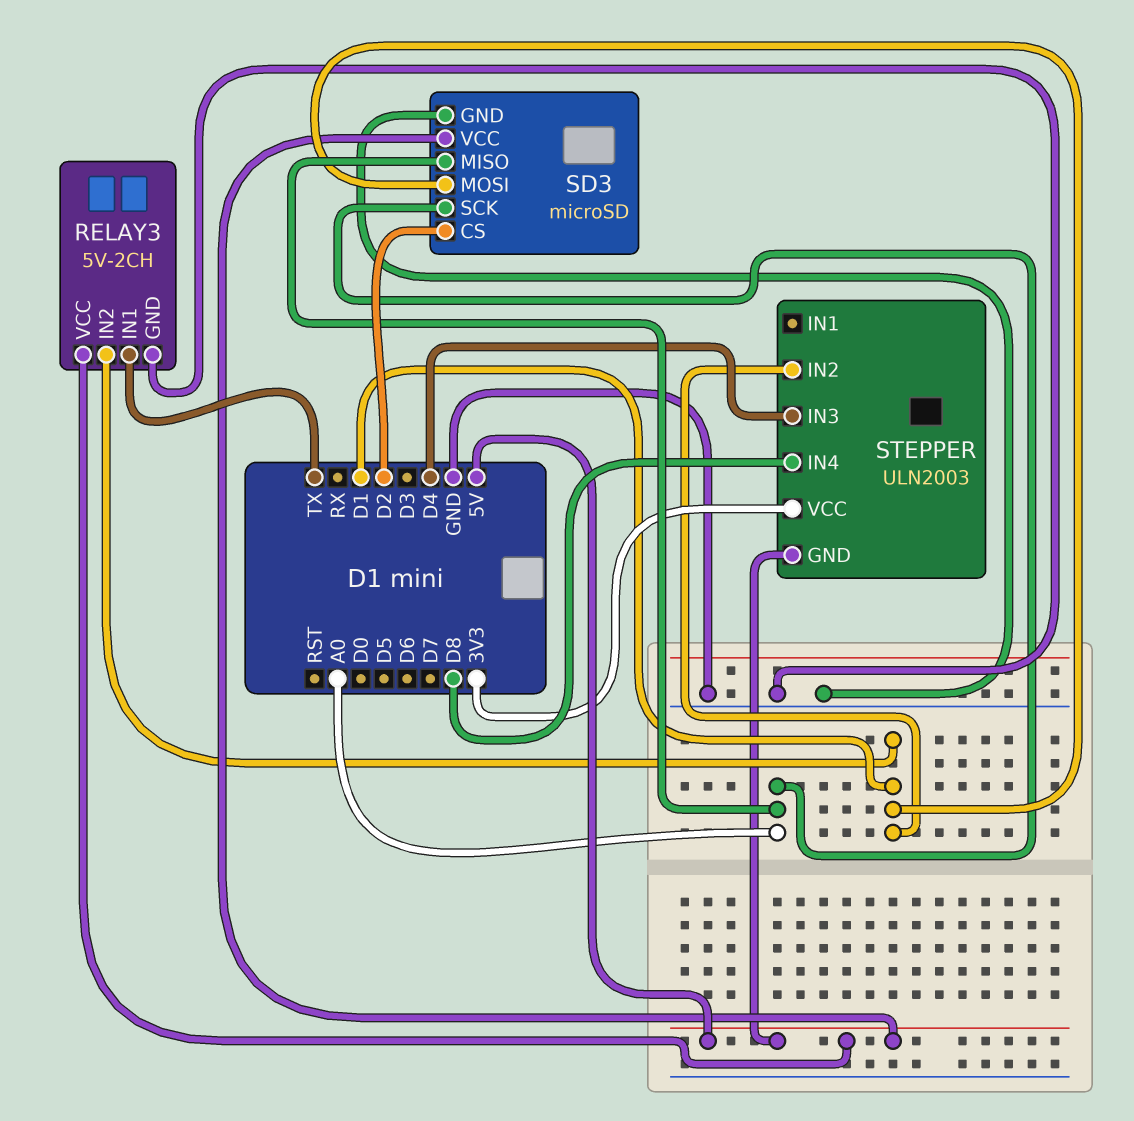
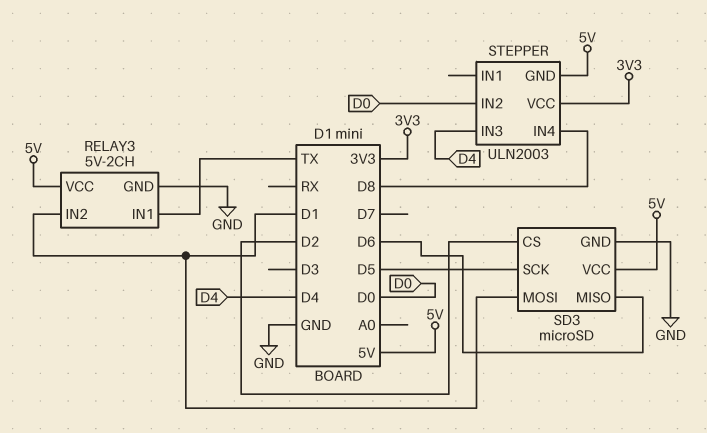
SD3 pin MISO: A0 -> D6
SD3 pin SCK: A0 -> D5
STEPPER pin IN2: D1 -> D0

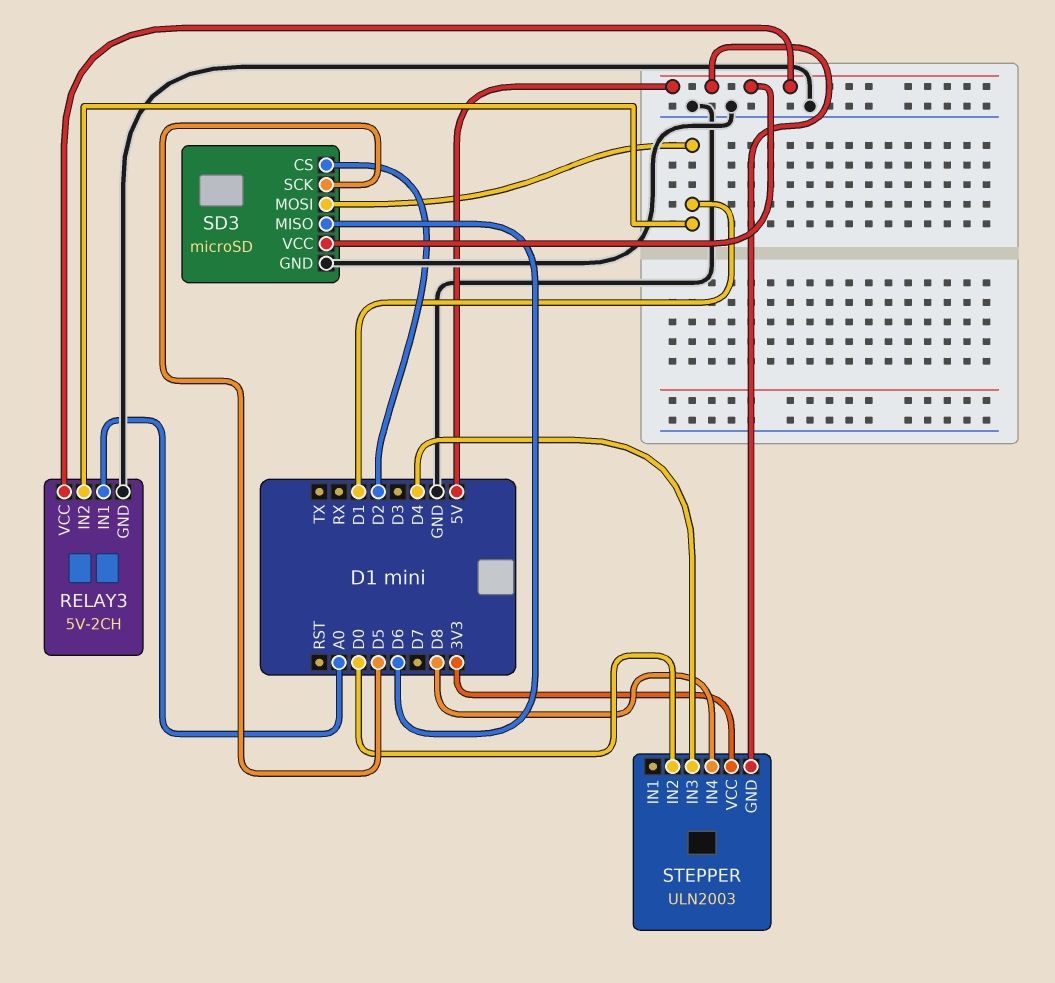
RELAY3 pin IN1: TX -> A0

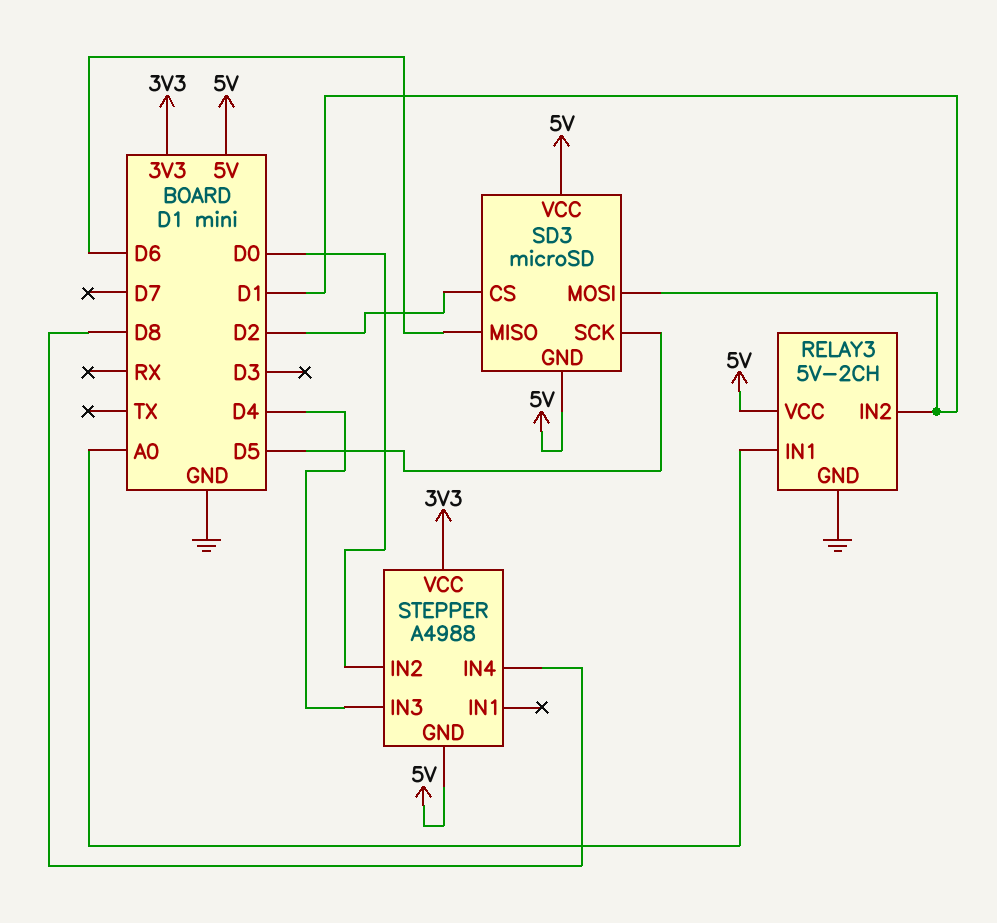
SD3 pin GND: GND -> 5V
STEPPER: ULN2003 -> A4988

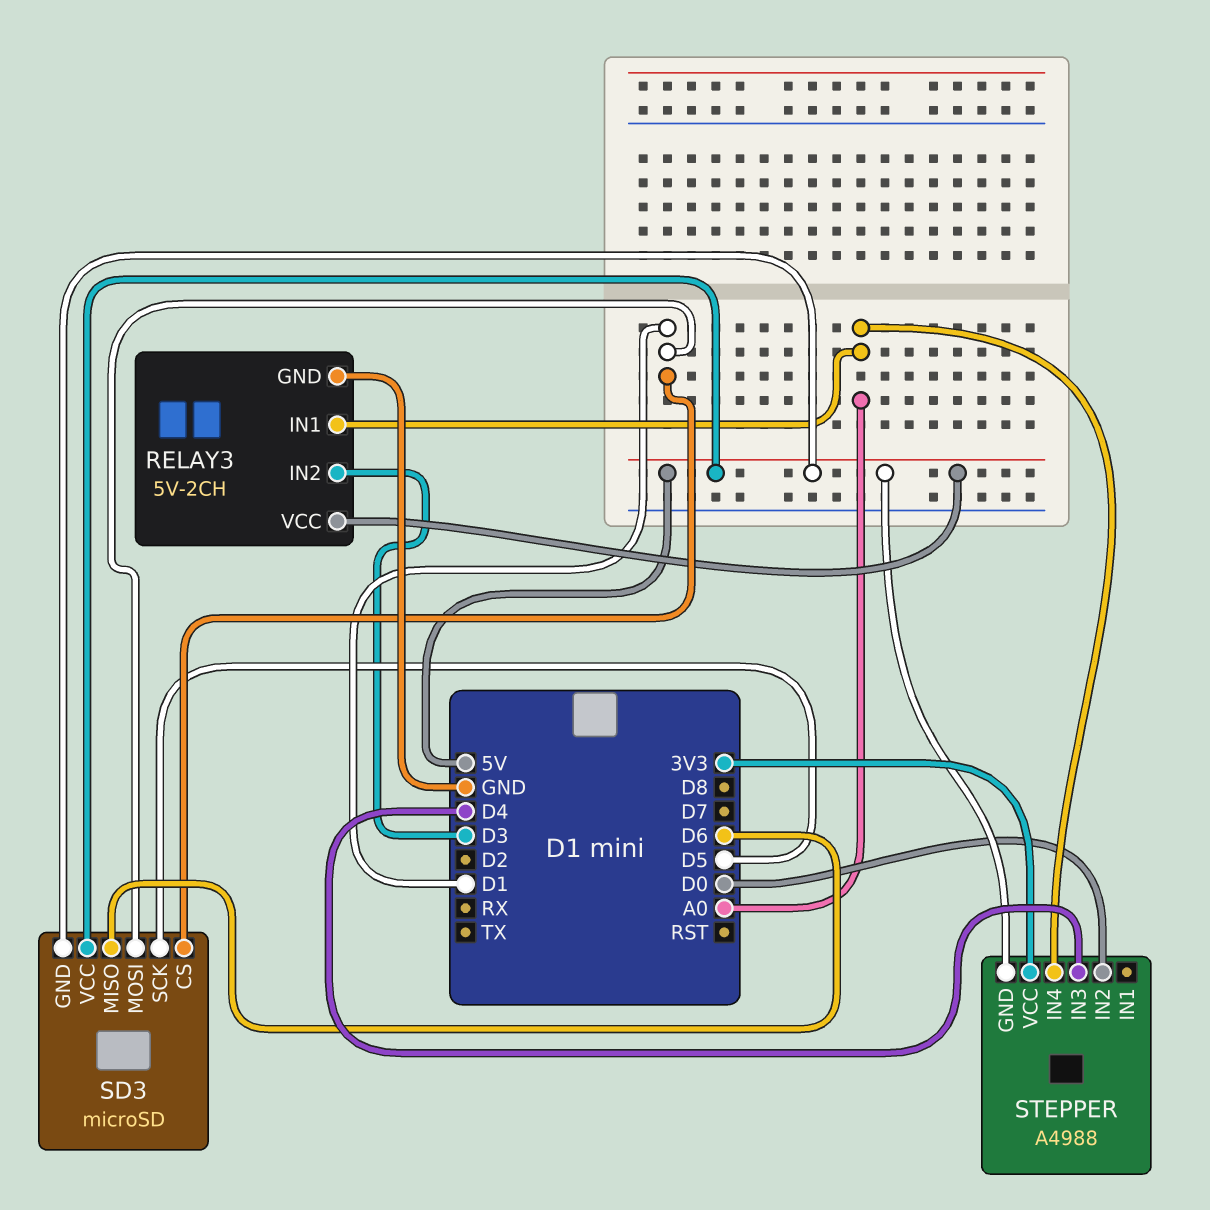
RELAY3 pin IN2: D1 -> D3
SD3 pin CS: D2 -> D1
STEPPER pin IN4: D8 -> A0

